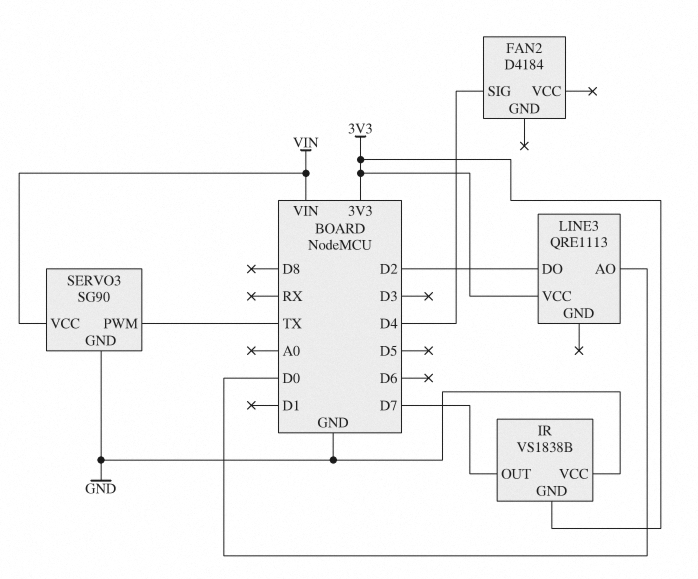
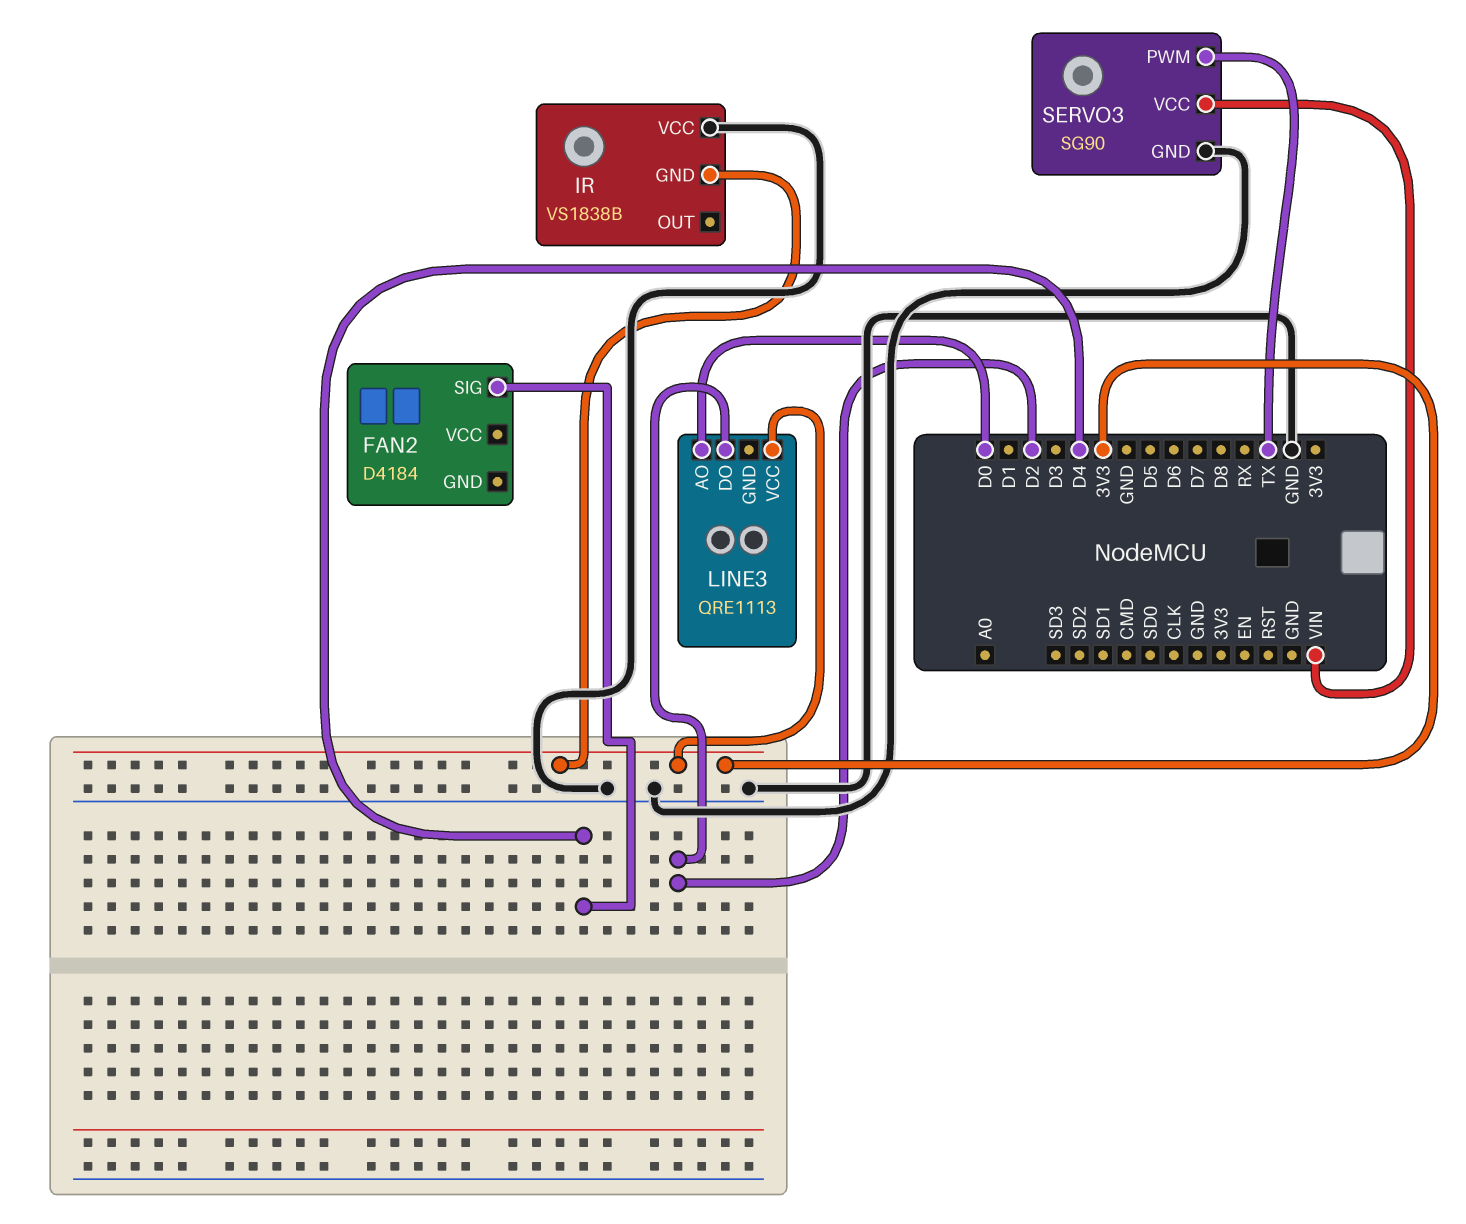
IR pin OUT: D7 -> none

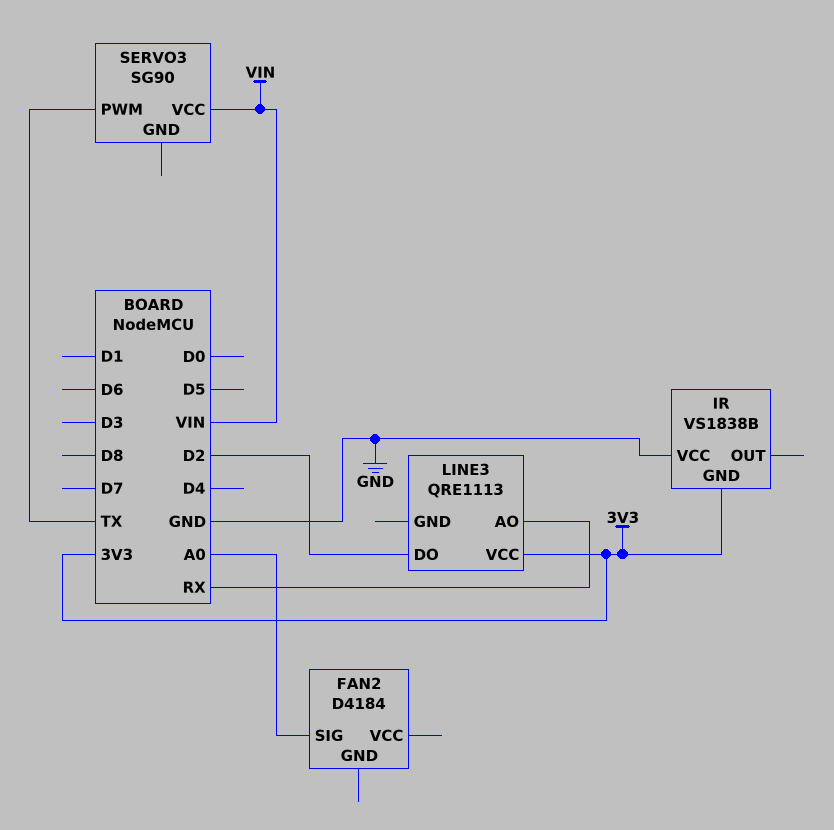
FAN2 pin SIG: D4 -> A0
LINE3 pin AO: D0 -> RX
SERVO3 pin GND: GND -> none

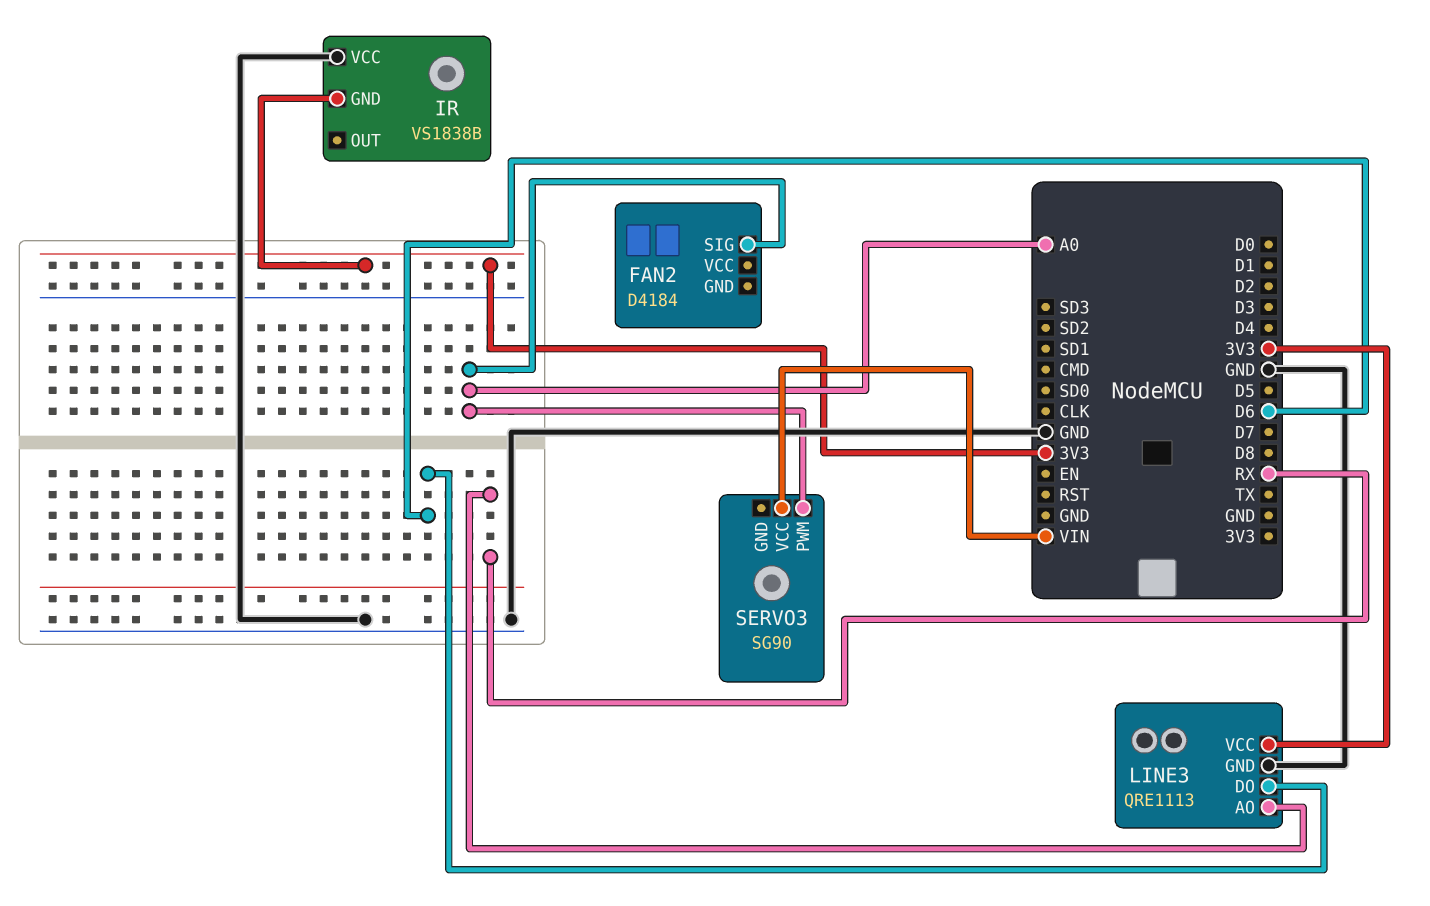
LINE3 pin DO: D2 -> D6
LINE3 pin GND: none -> GND
SERVO3 pin PWM: TX -> A0

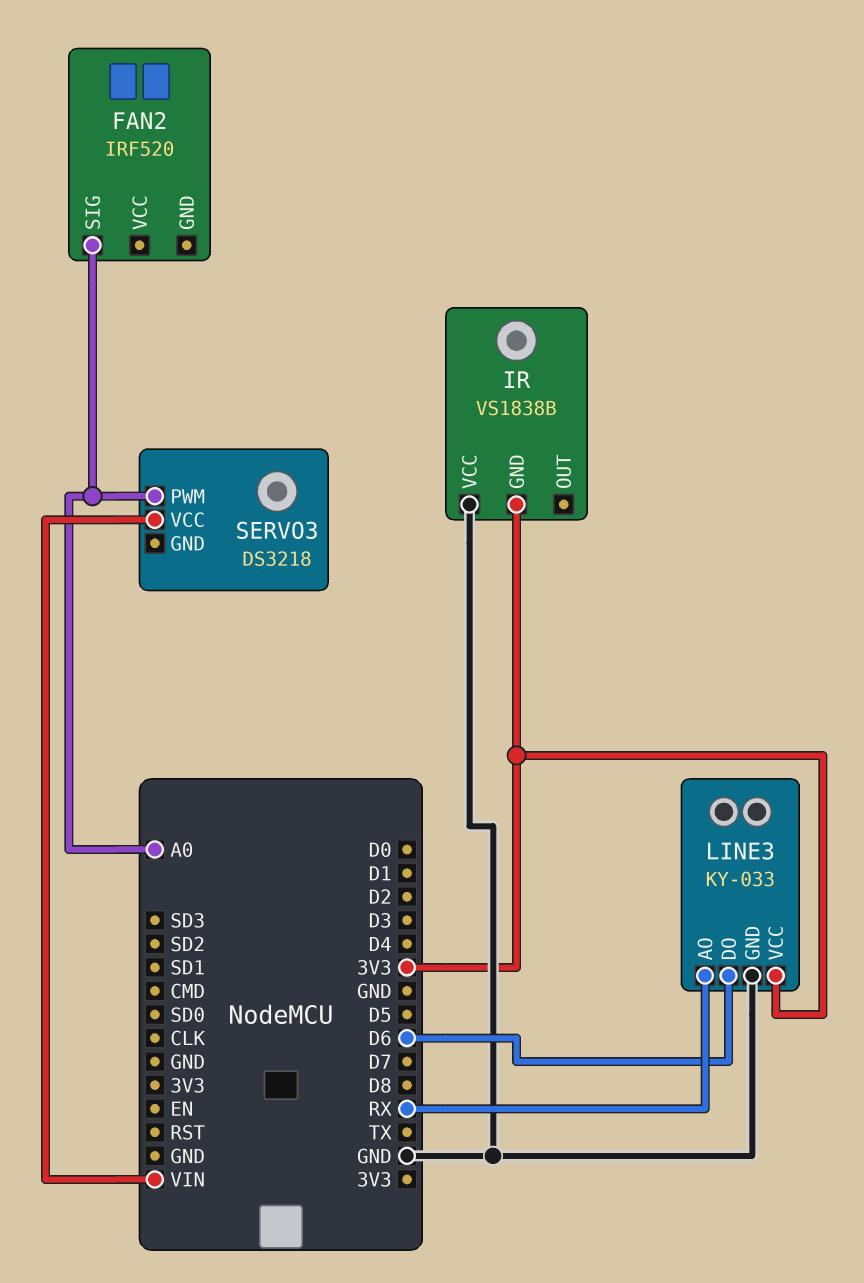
FAN2: D4184 -> IRF520
LINE3: QRE1113 -> KY-033
SERVO3: SG90 -> DS3218

